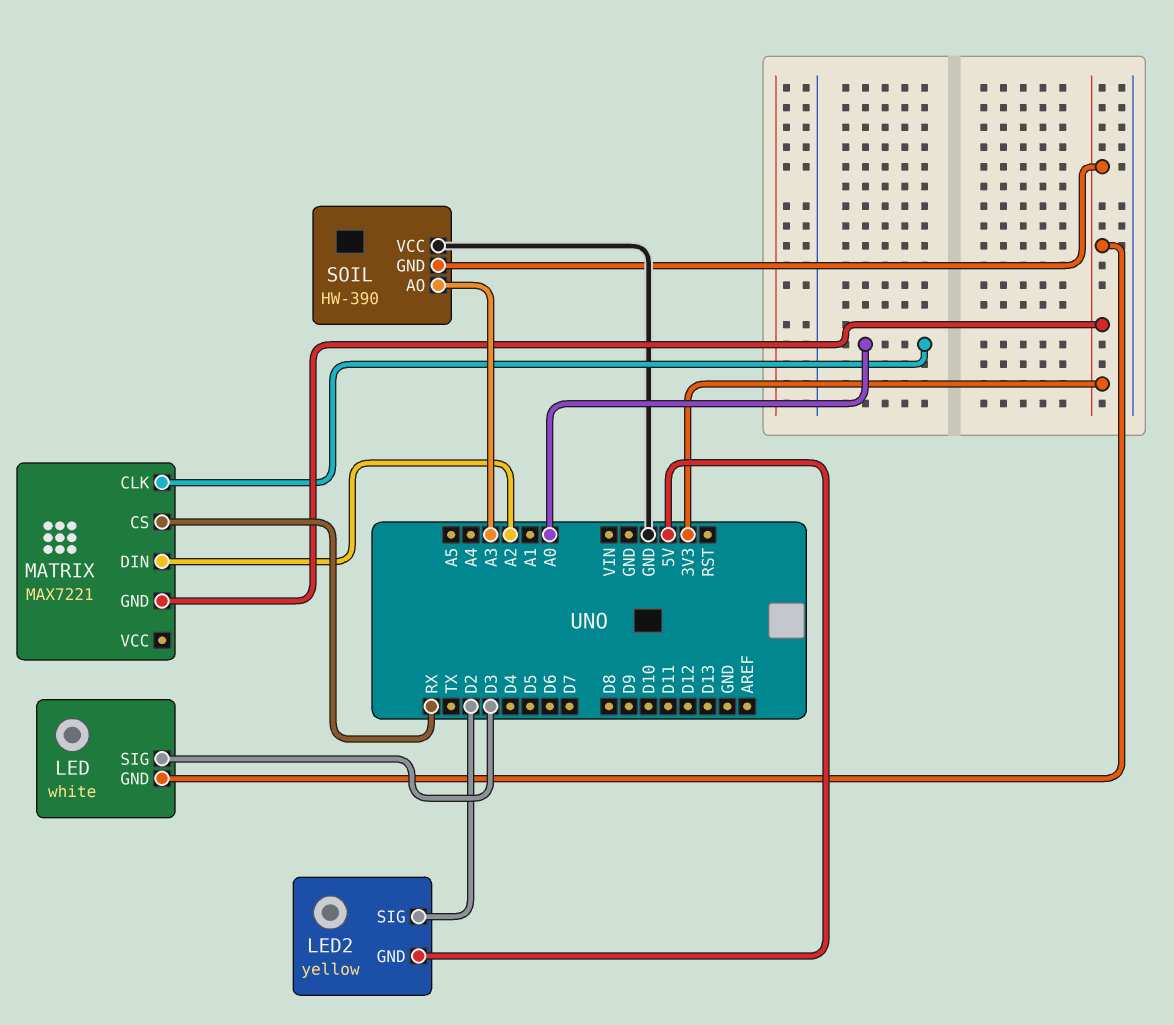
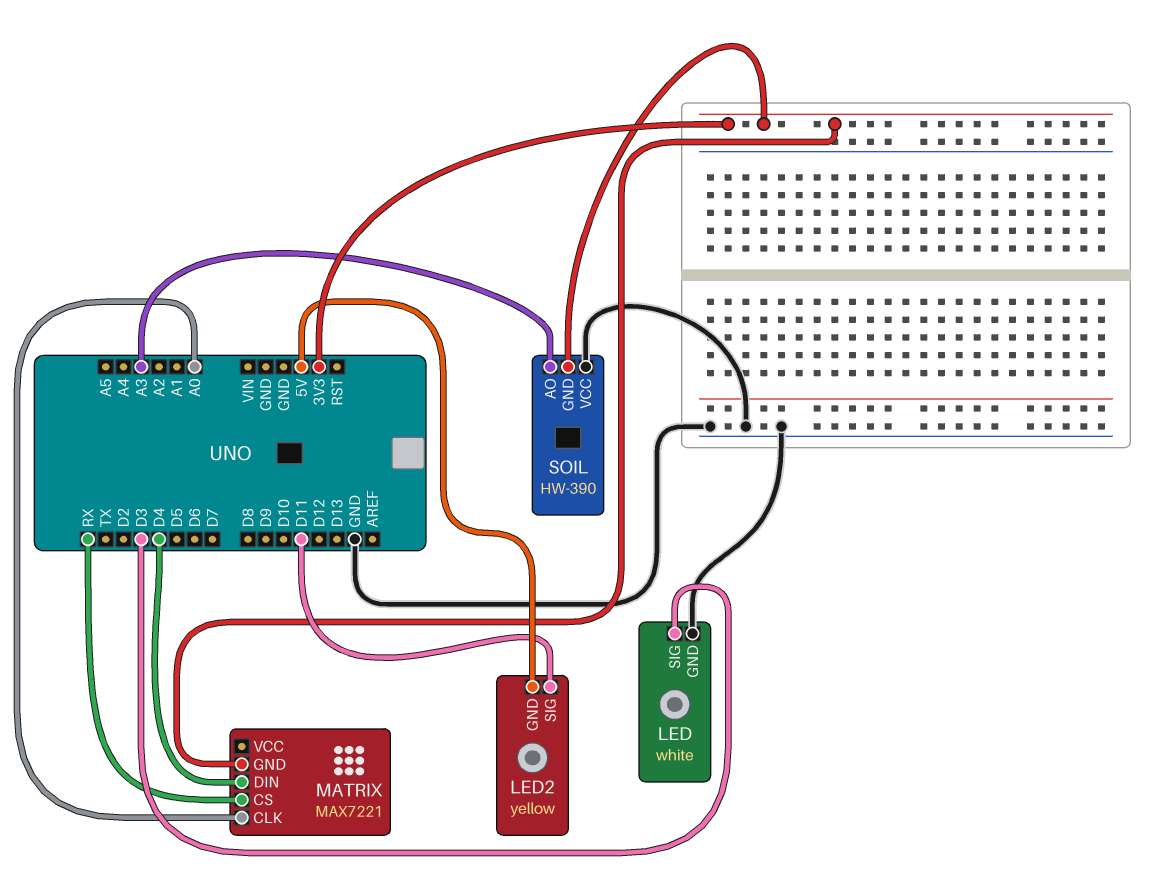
LED pin GND: 3V3 -> GND
LED2 pin SIG: D2 -> D11
MATRIX pin DIN: A2 -> D4

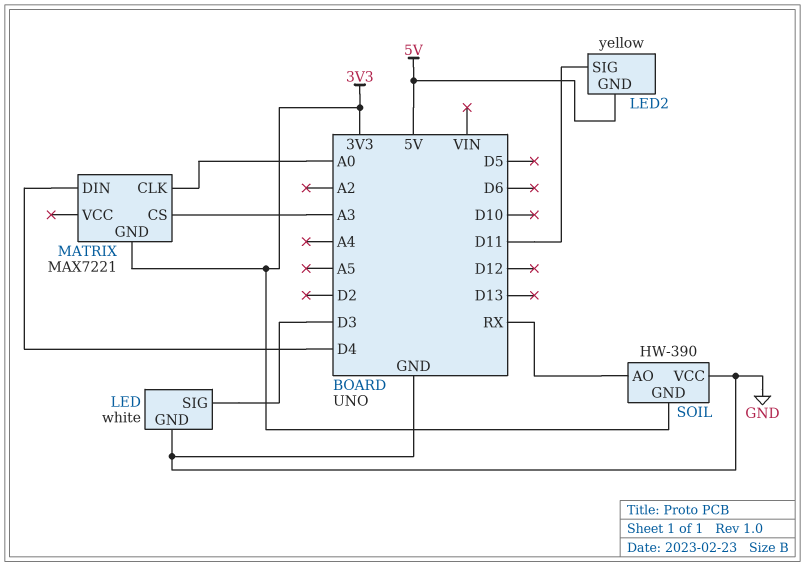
MATRIX pin CS: RX -> A3
SOIL pin AO: A3 -> RX

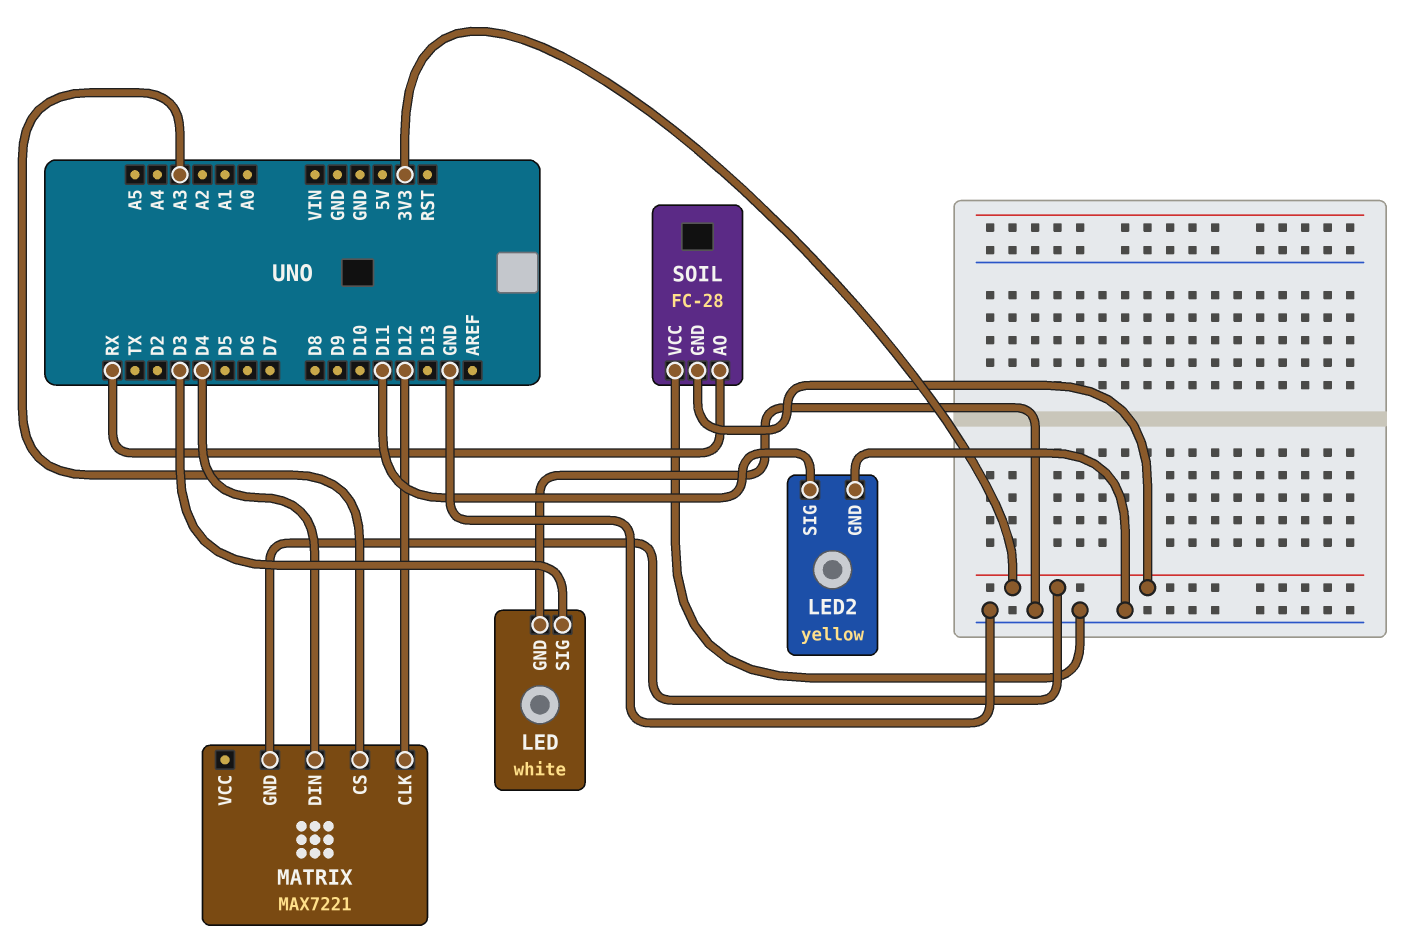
LED2 pin GND: 5V -> GND
MATRIX pin CLK: A0 -> D12
SOIL: HW-390 -> FC-28

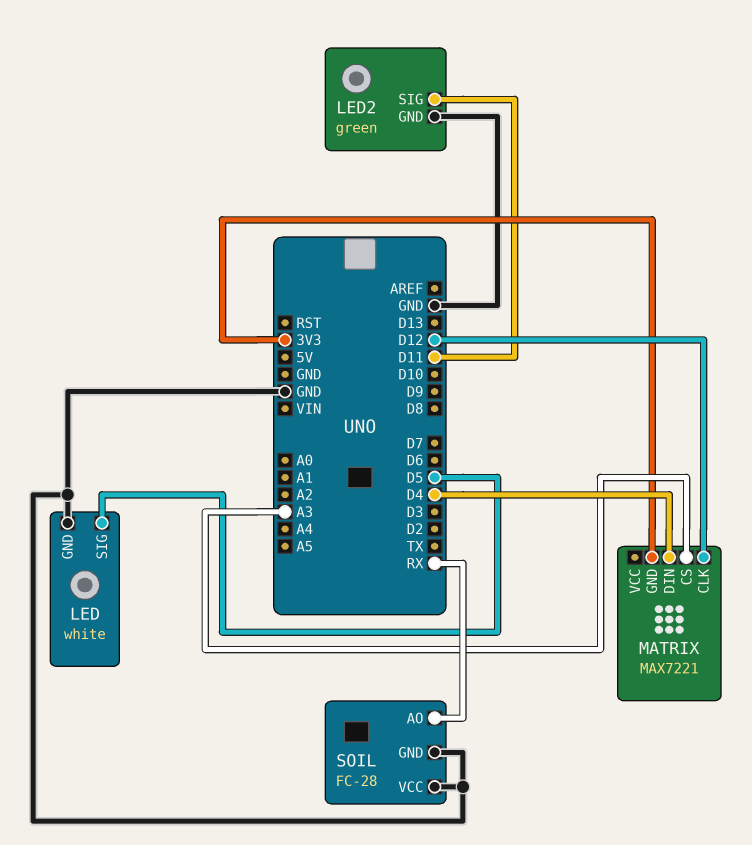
LED pin SIG: D3 -> D5
LED2: yellow -> green
SOIL pin GND: 3V3 -> GND

